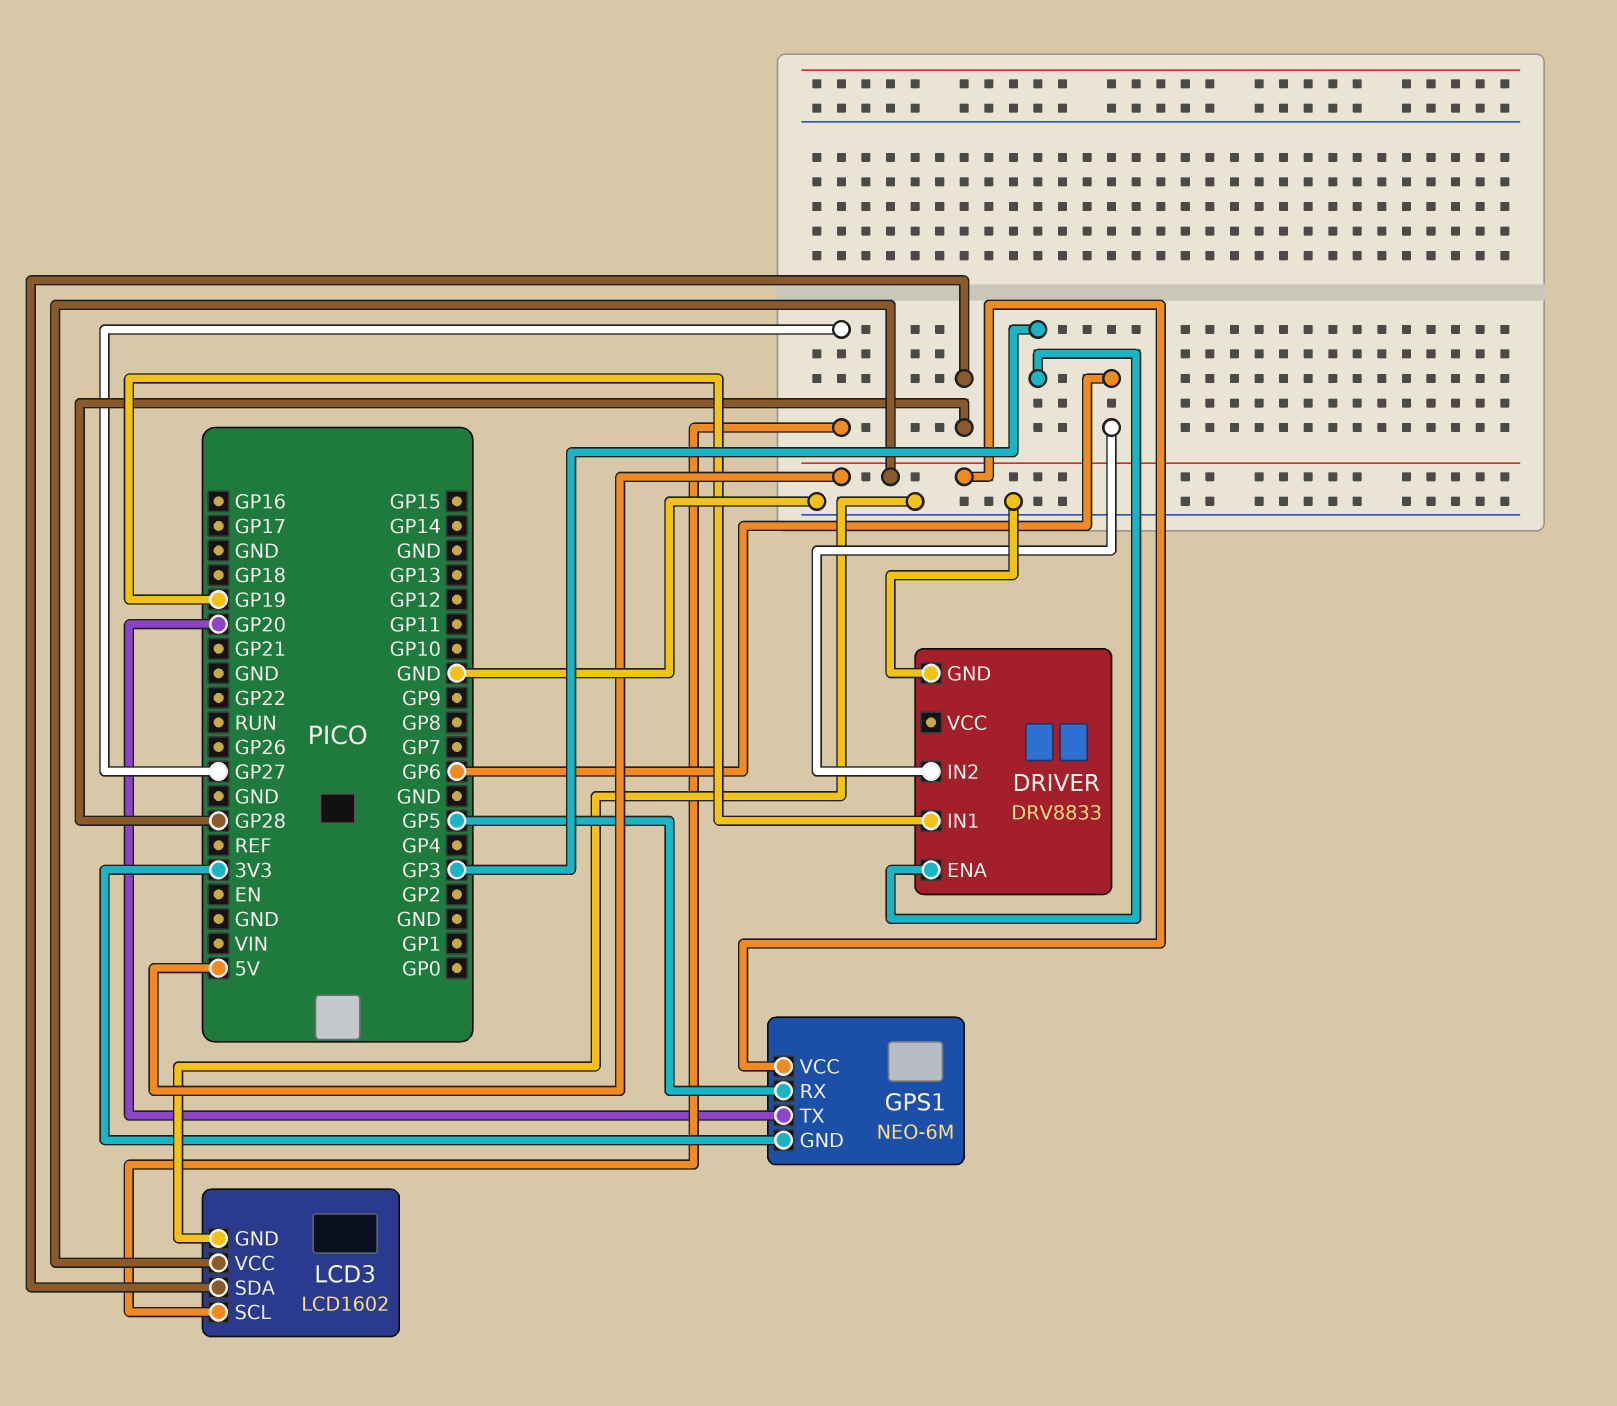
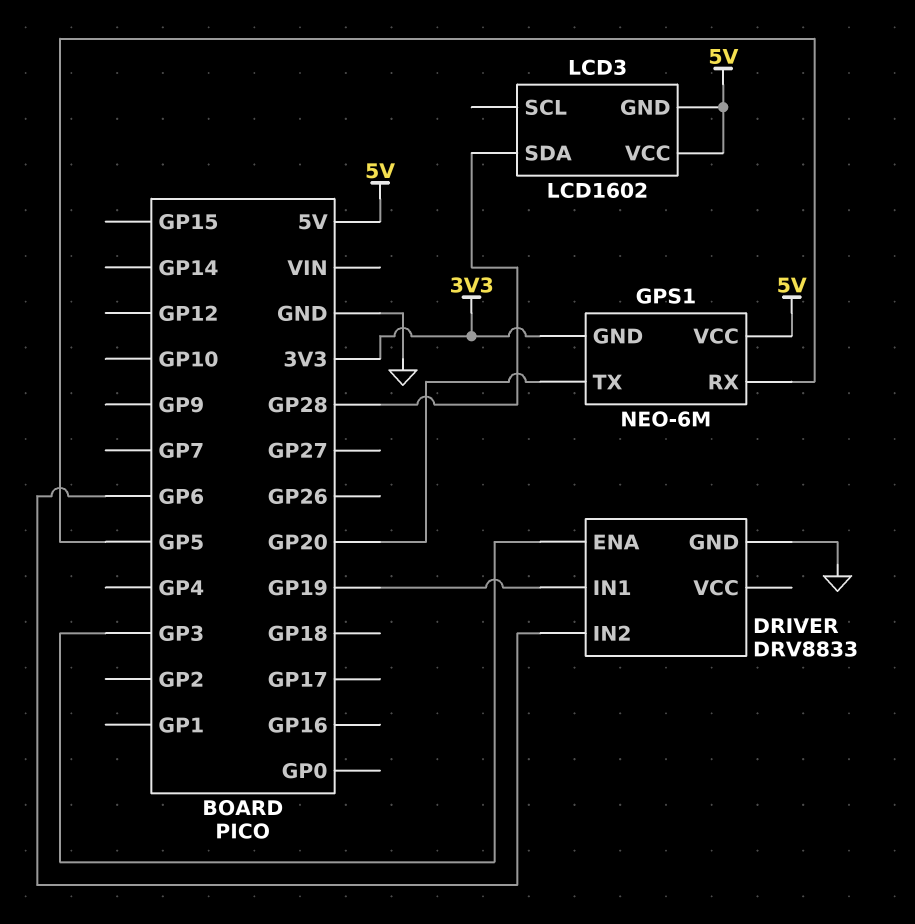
LCD3 pin GND: GND -> 5V
LCD3 pin SCL: GP27 -> none

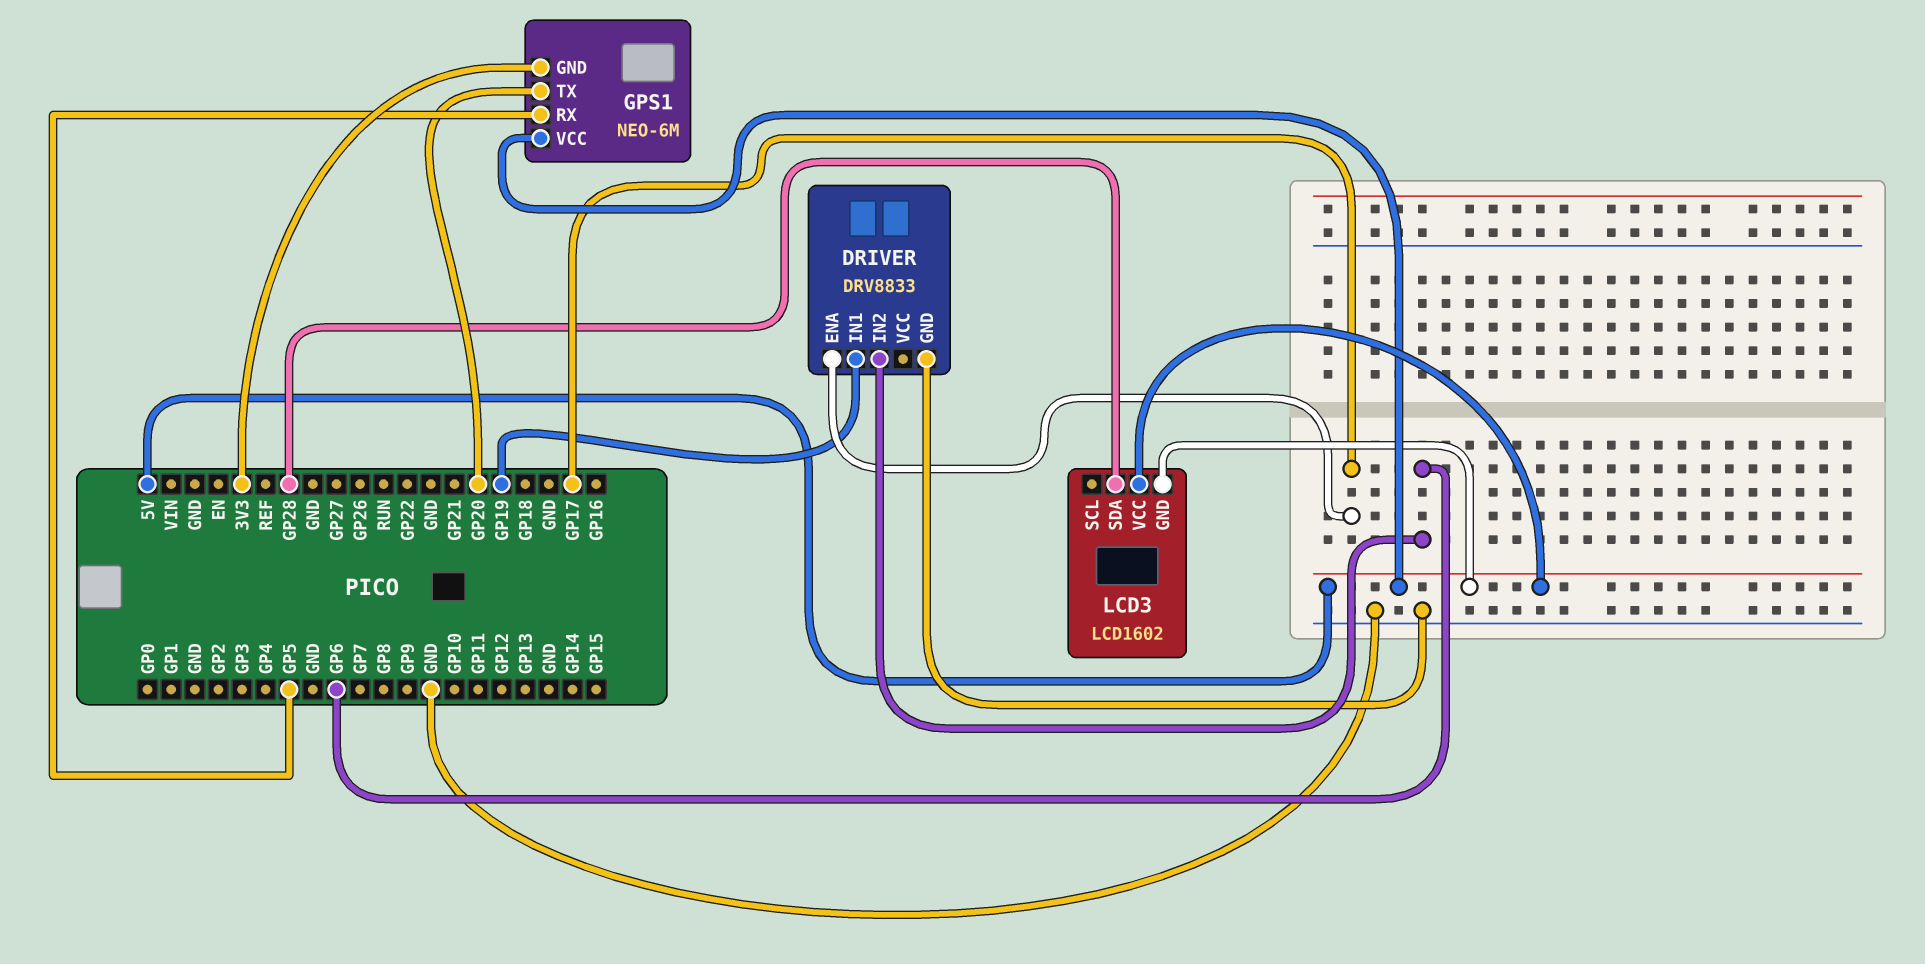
DRIVER pin ENA: GP3 -> GP17

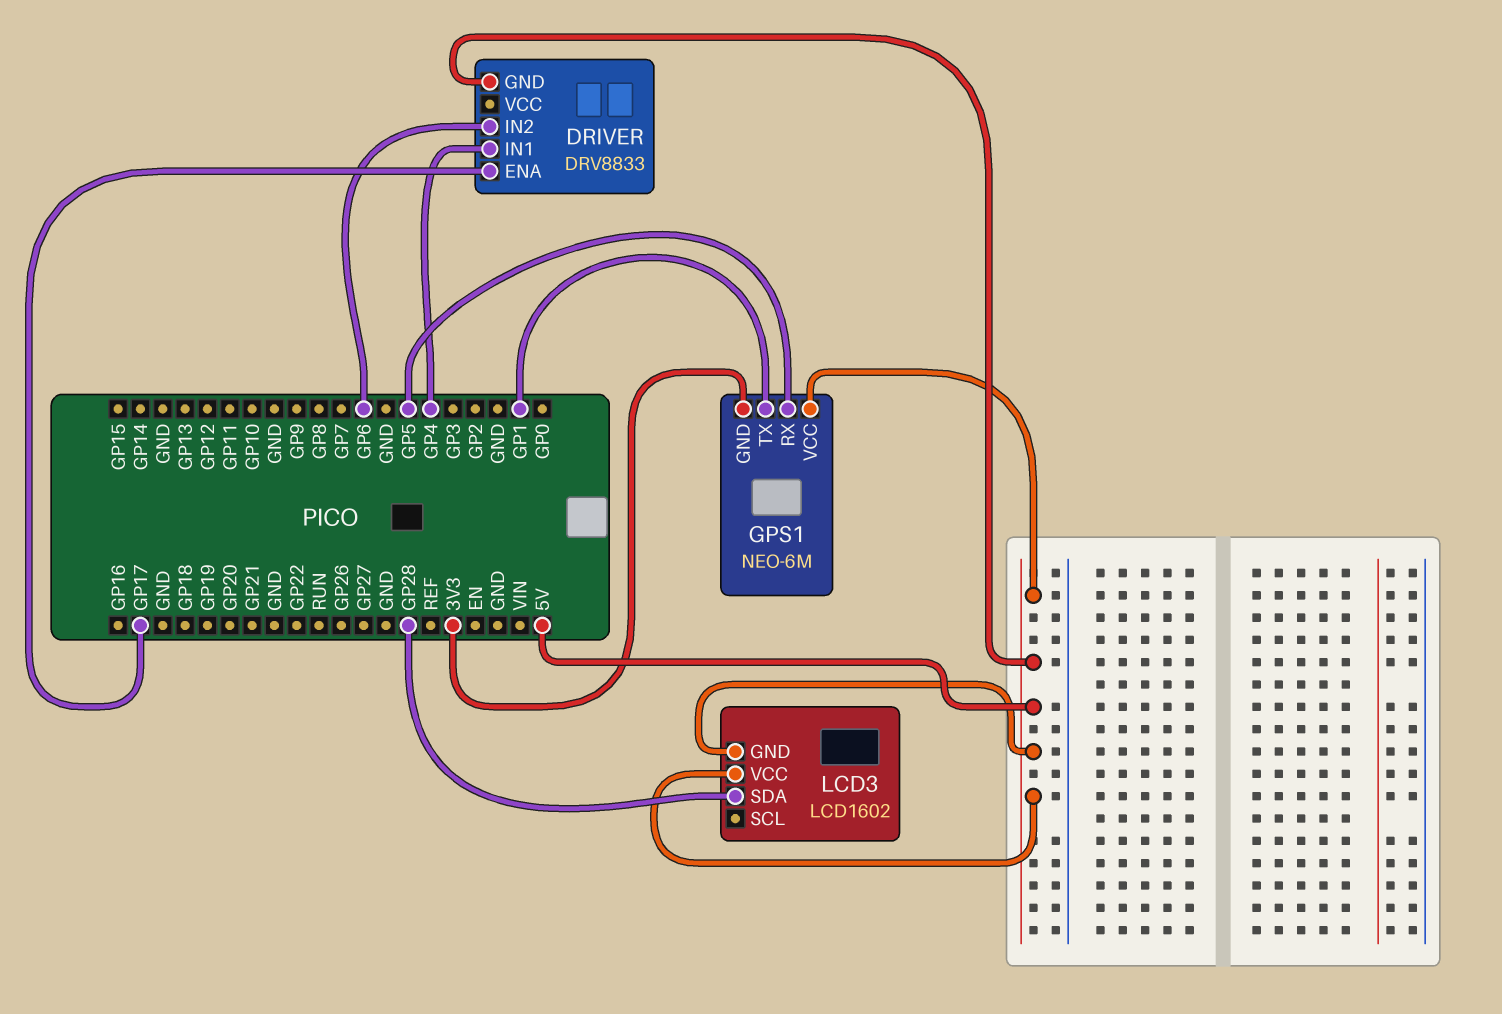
DRIVER pin GND: GND -> 5V
DRIVER pin IN1: GP19 -> GP4
GPS1 pin TX: GP20 -> GP1

